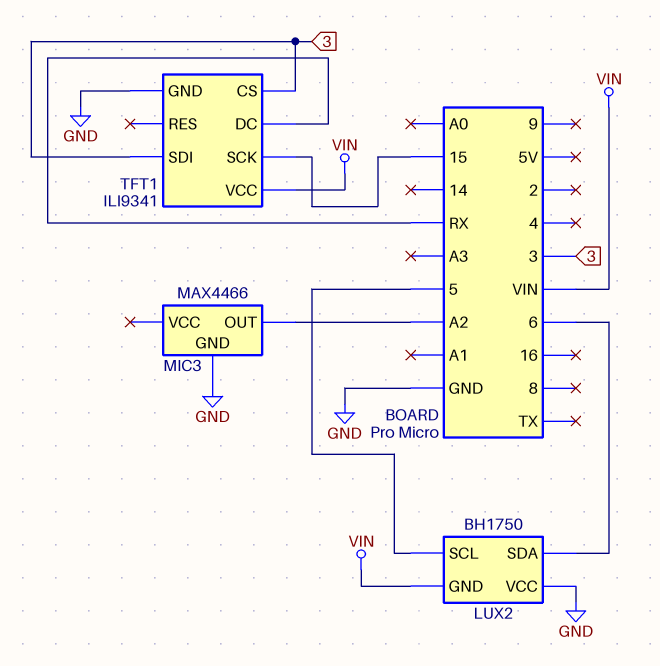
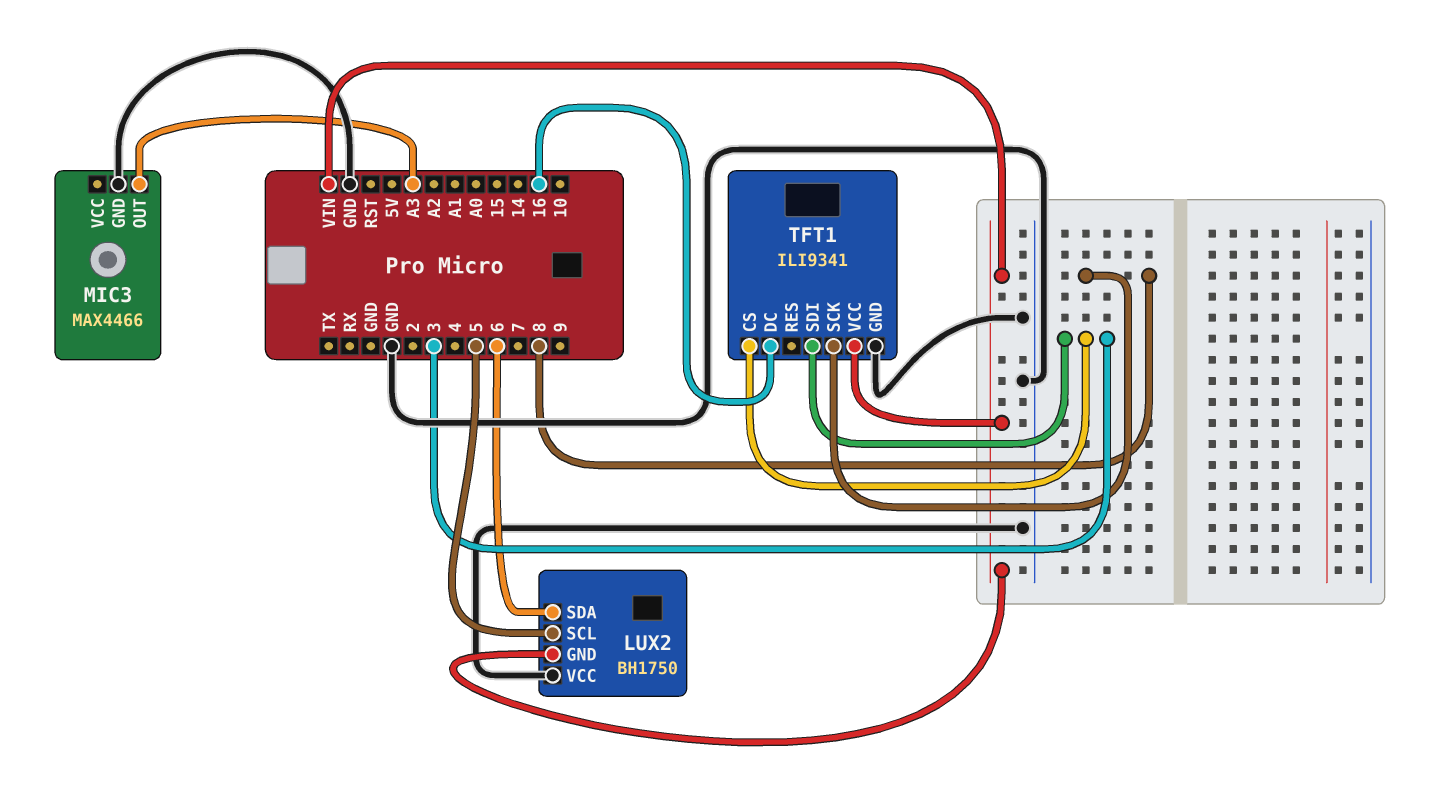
MIC3 pin OUT: A2 -> A3
TFT1 pin DC: RX -> 16
TFT1 pin SCK: 15 -> 8

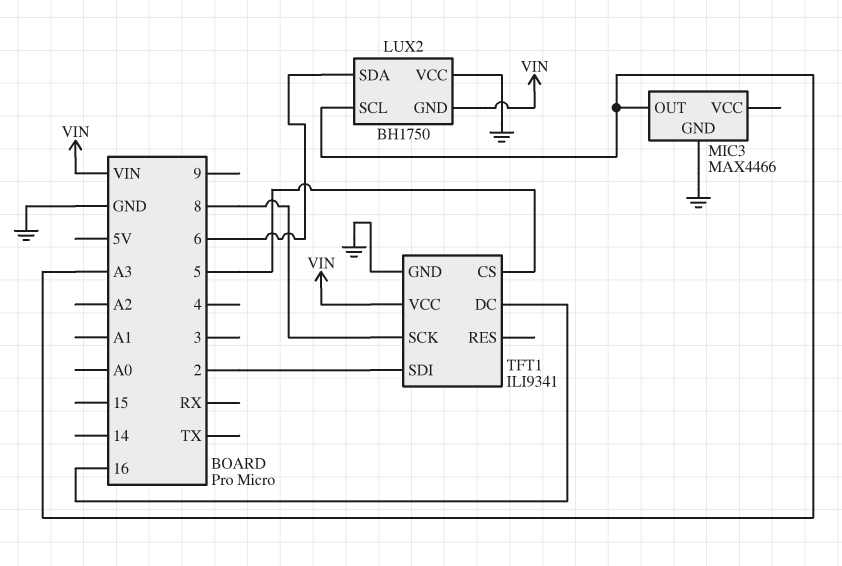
LUX2 pin SCL: 5 -> A3
TFT1 pin CS: 3 -> 5
TFT1 pin SDI: 3 -> 2

